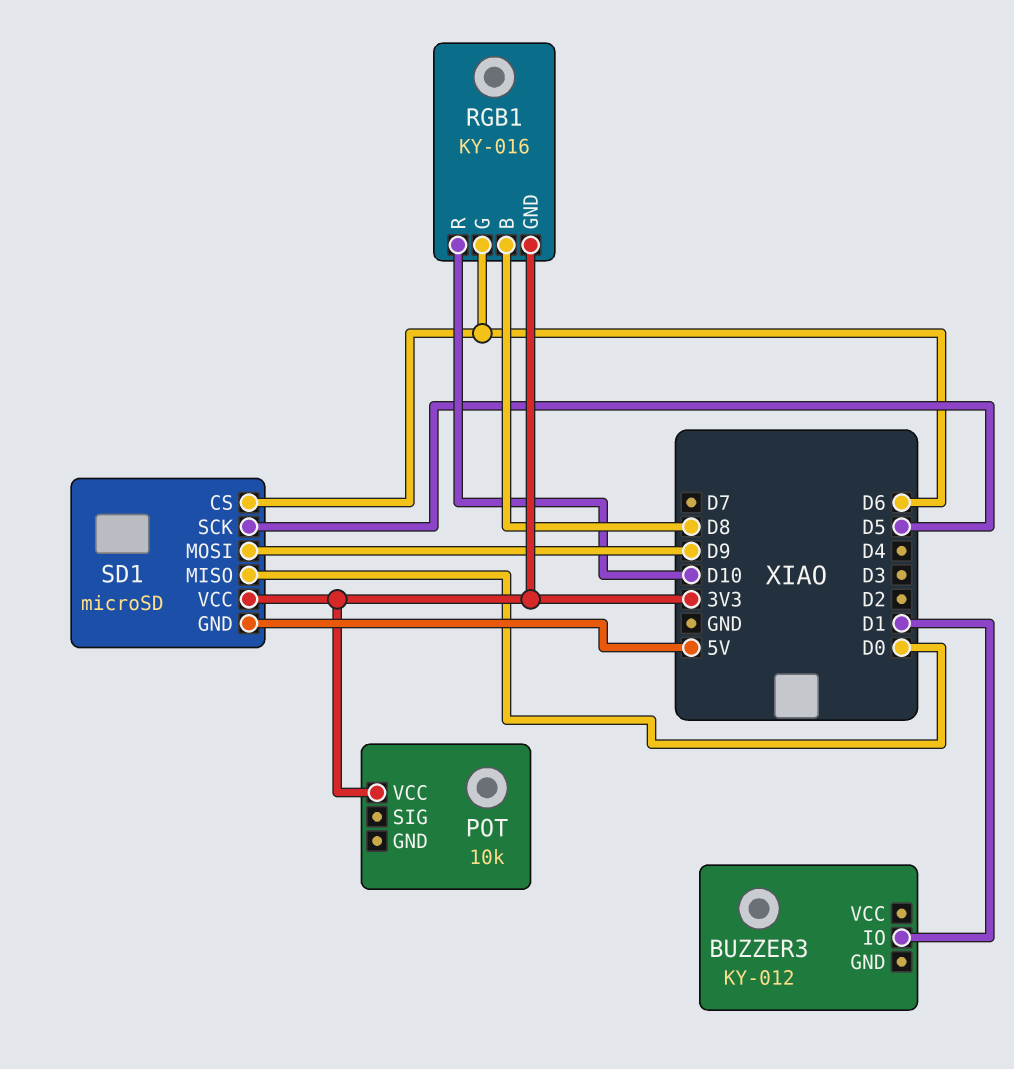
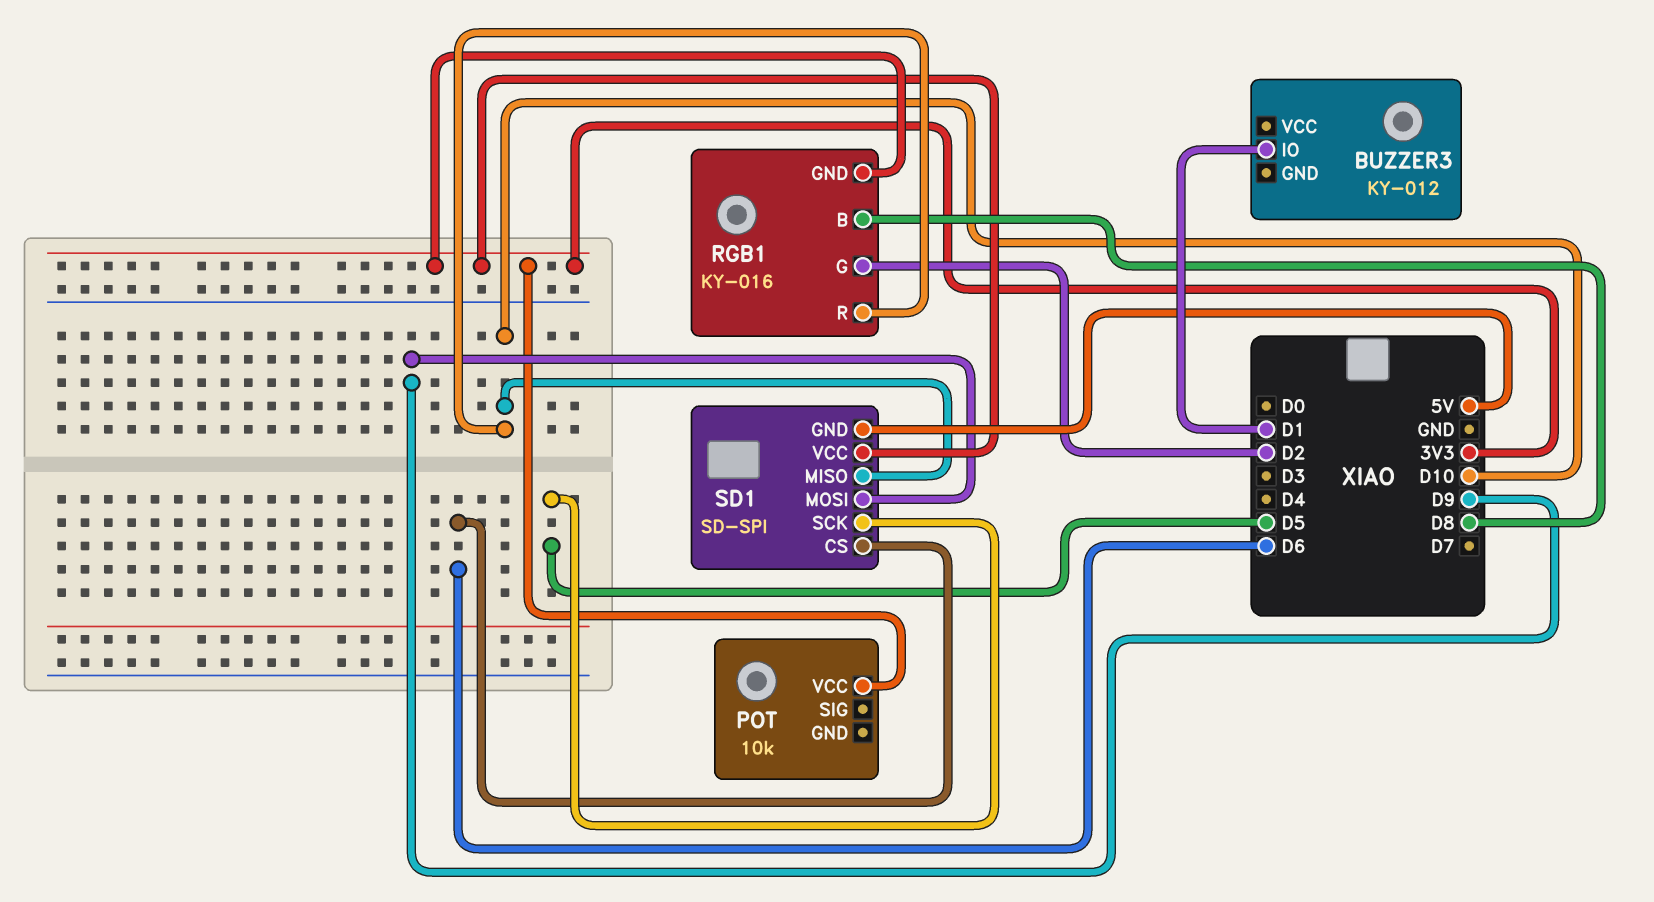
RGB1 pin G: D6 -> D2
SD1: microSD -> SD-SPI
SD1 pin MISO: D0 -> D10

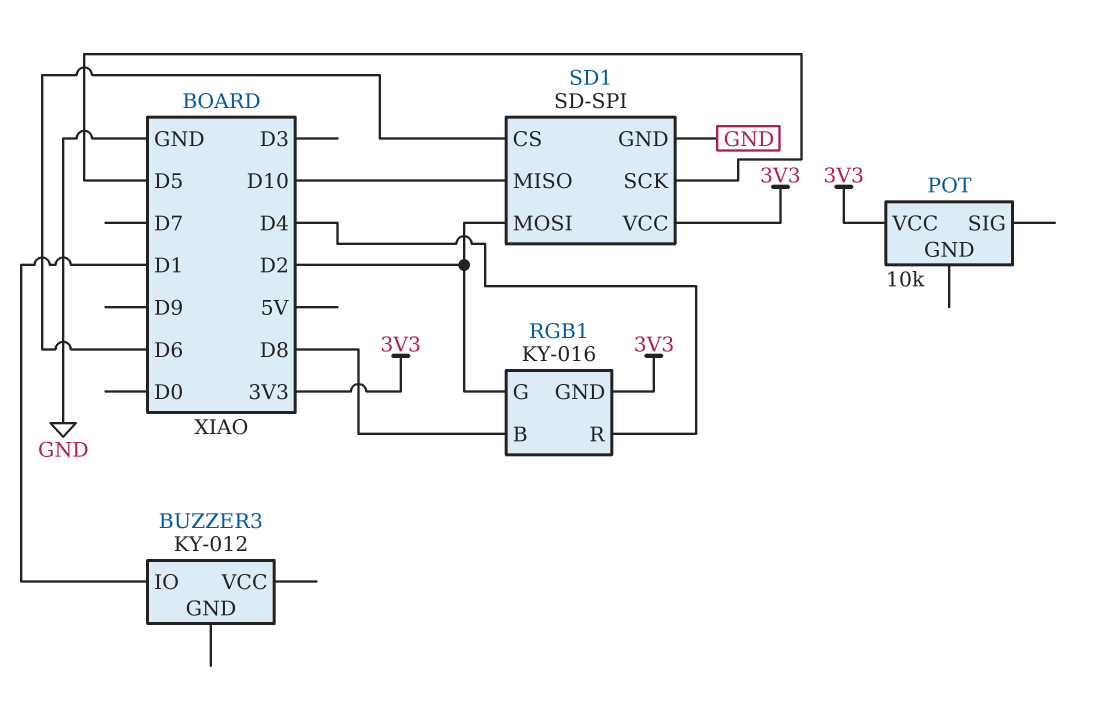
RGB1 pin R: D10 -> D4
SD1 pin GND: 5V -> GND
SD1 pin MOSI: D9 -> D2

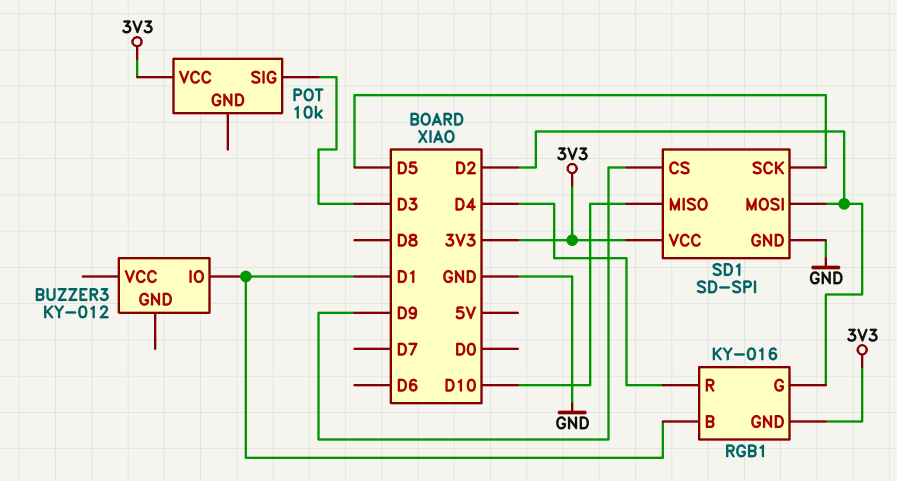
POT pin SIG: none -> D3
RGB1 pin B: D8 -> D1
SD1 pin CS: D6 -> D9

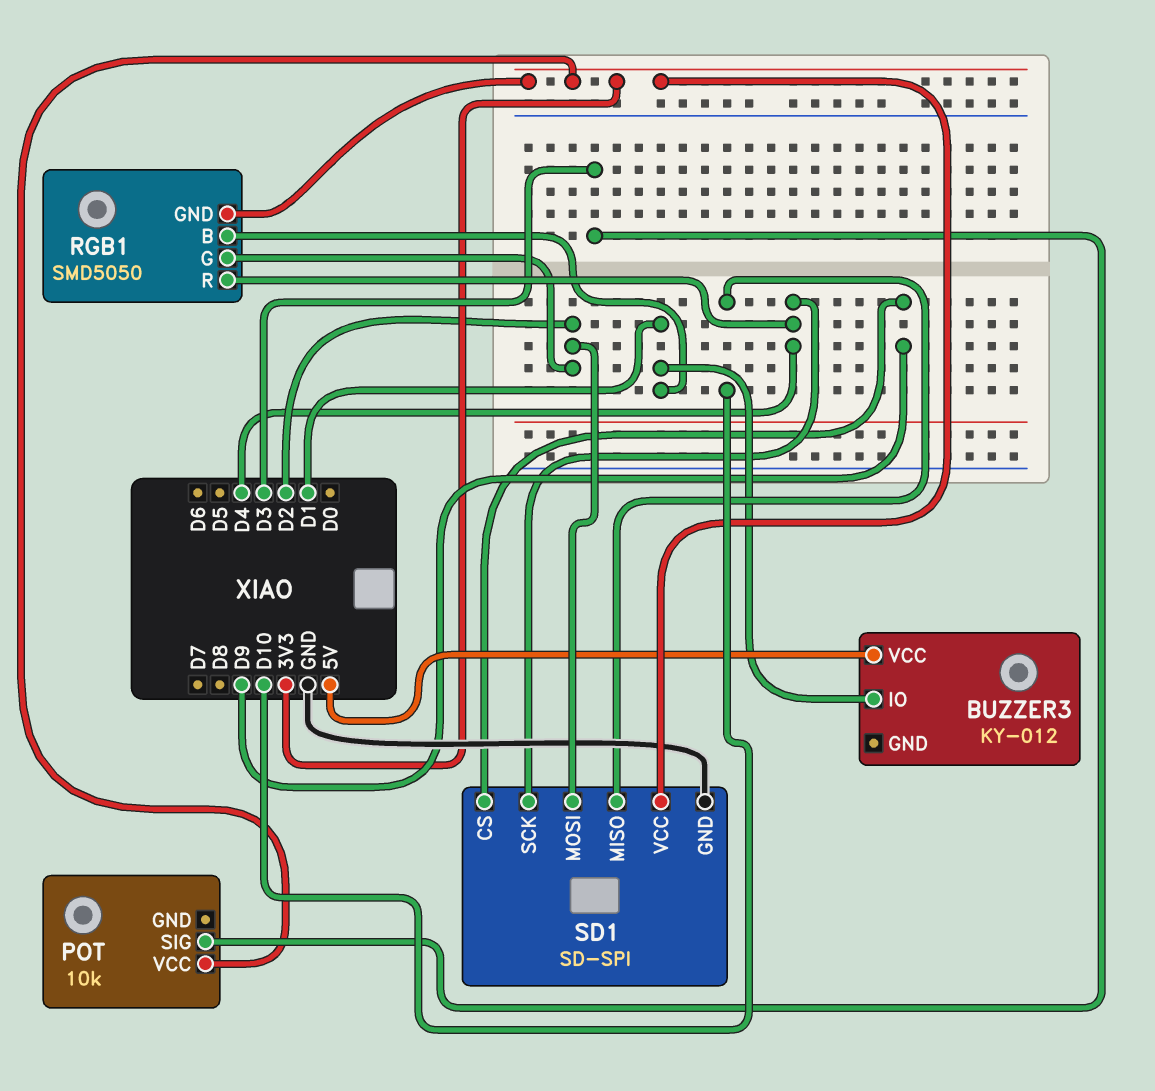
BUZZER3 pin VCC: none -> 5V
RGB1: KY-016 -> SMD5050
SD1 pin SCK: D5 -> D4

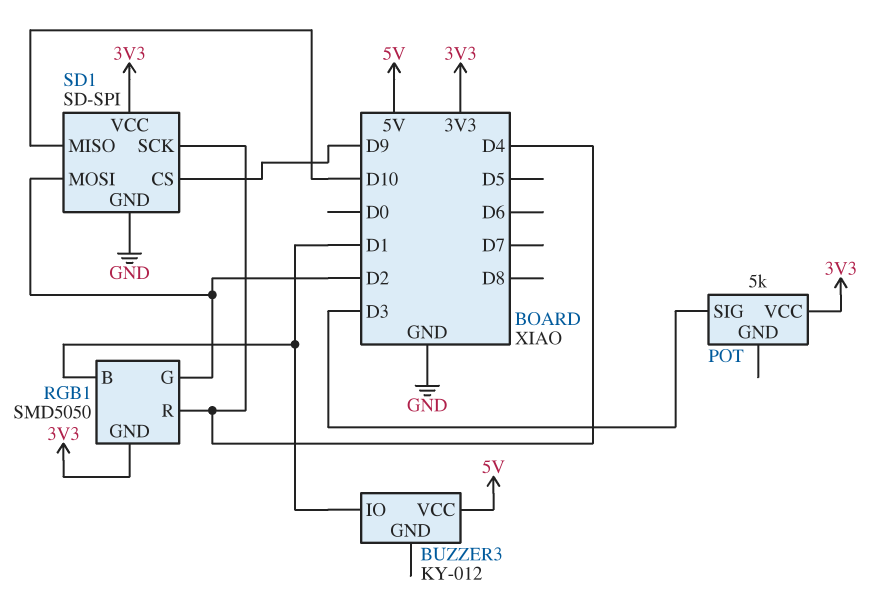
POT: 10k -> 5k

